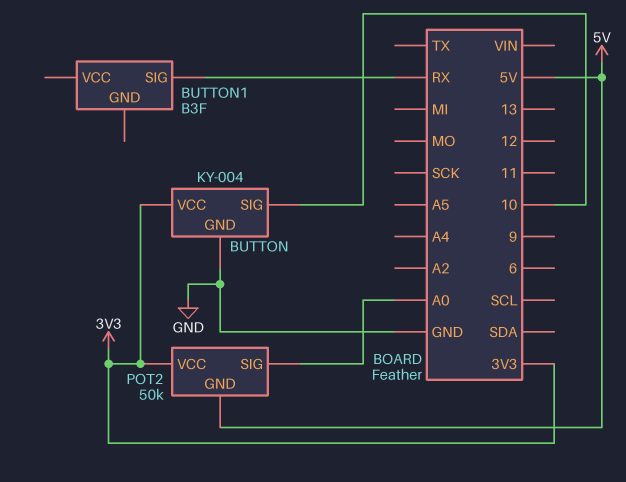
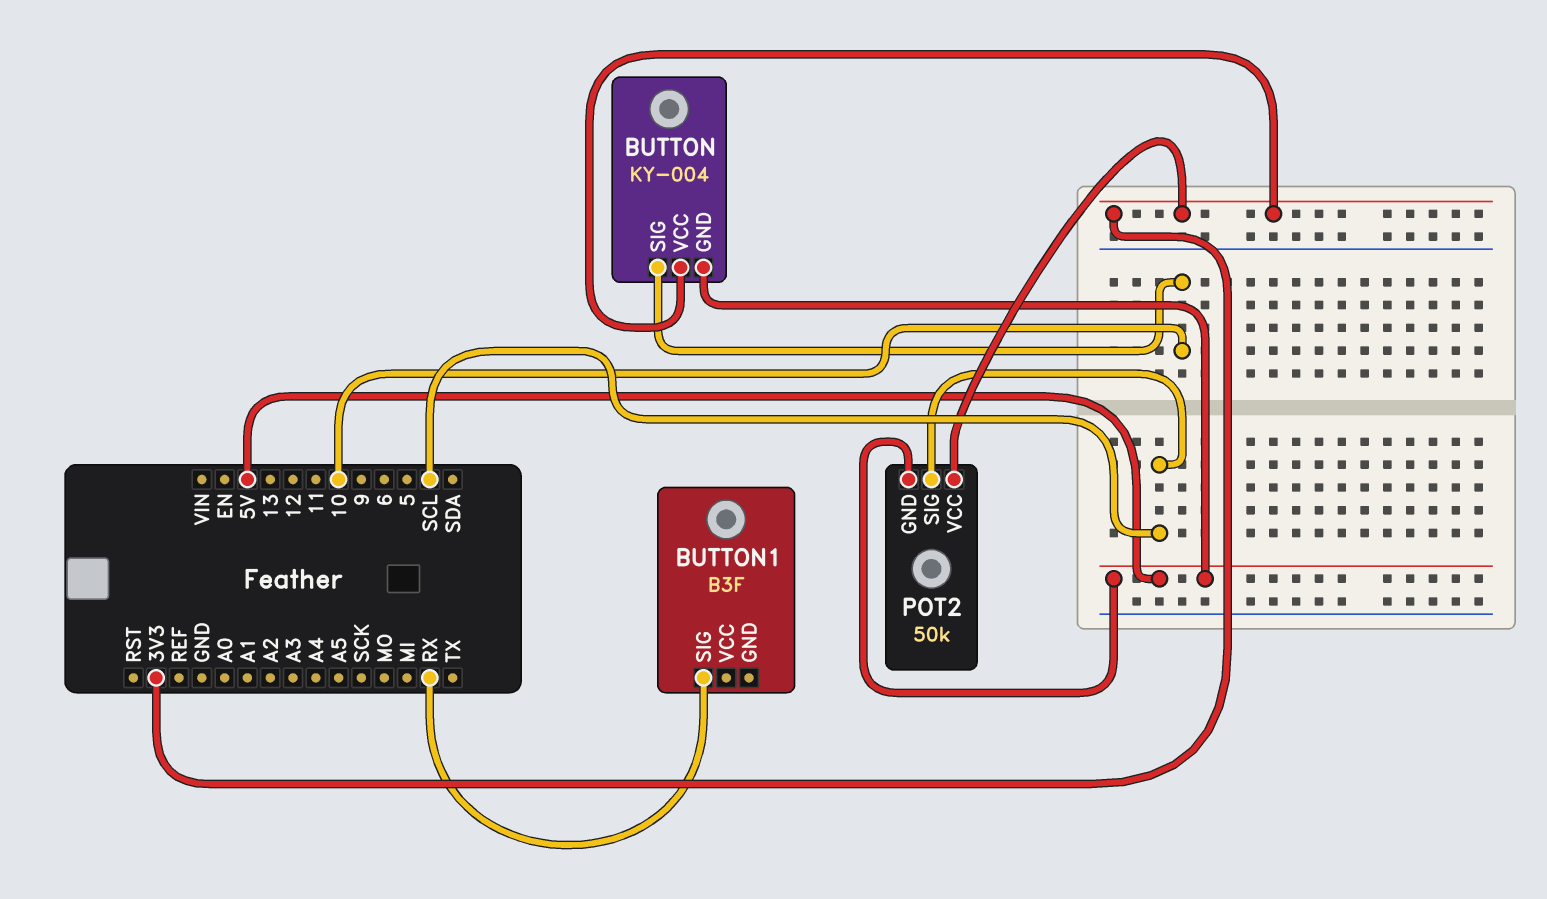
BUTTON pin GND: GND -> 5V
POT2 pin SIG: A0 -> SCL

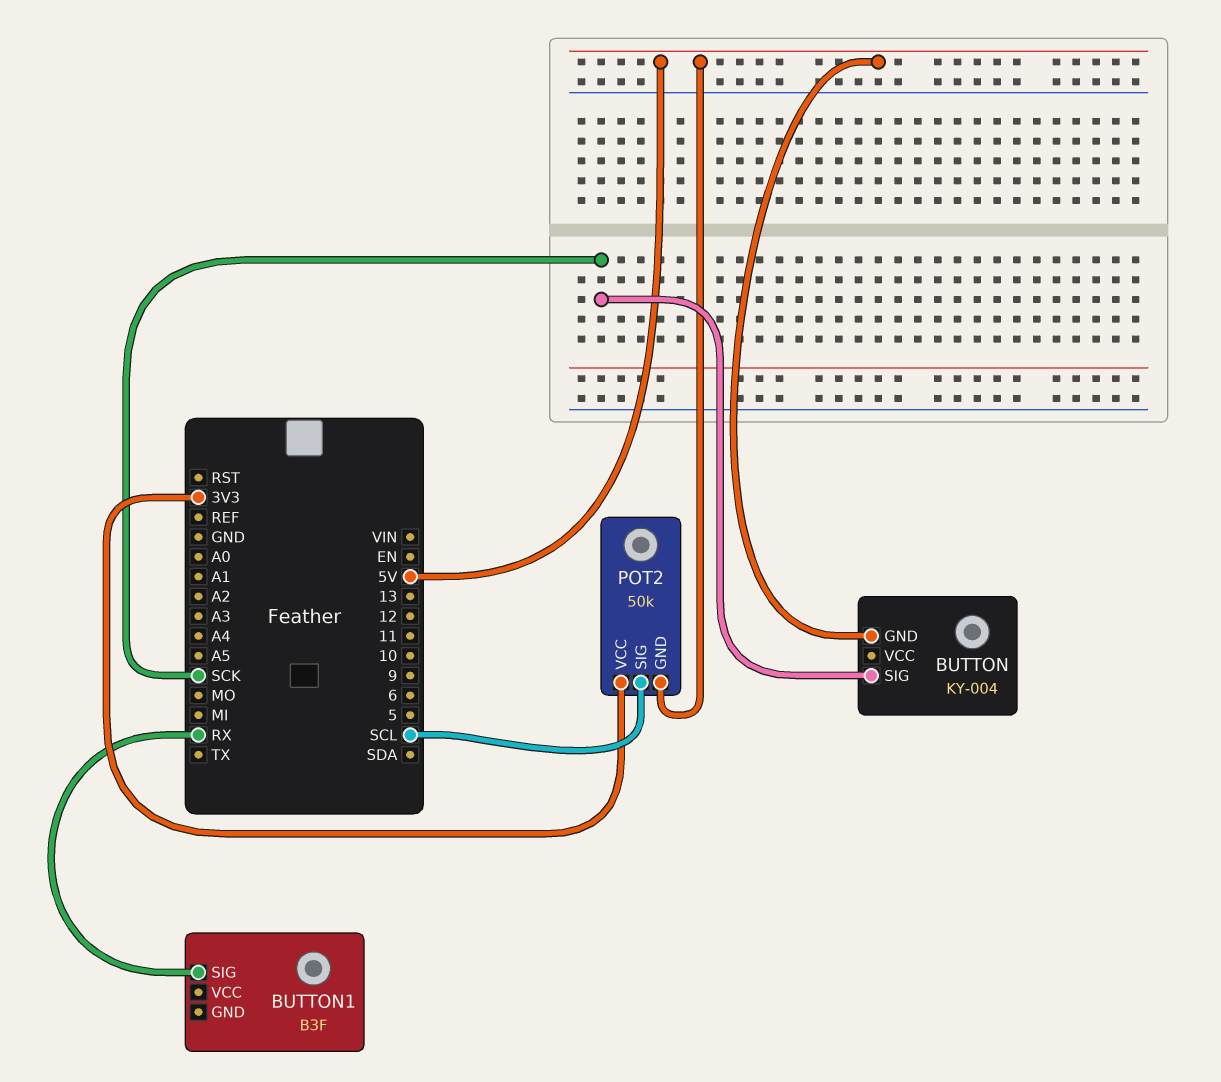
BUTTON pin SIG: 10 -> SCK
BUTTON pin VCC: 3V3 -> none

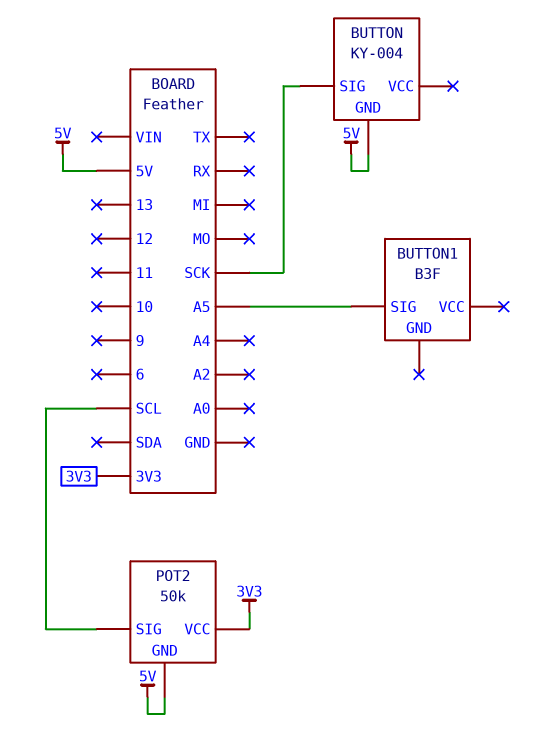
BUTTON1 pin SIG: RX -> A5

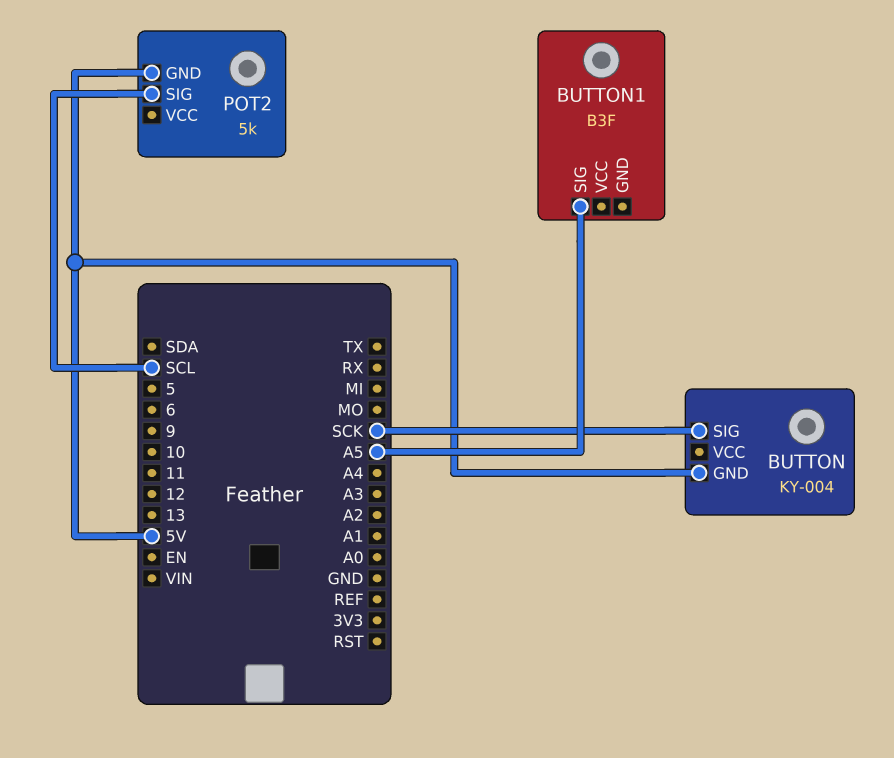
POT2: 50k -> 5k
POT2 pin VCC: 3V3 -> none

